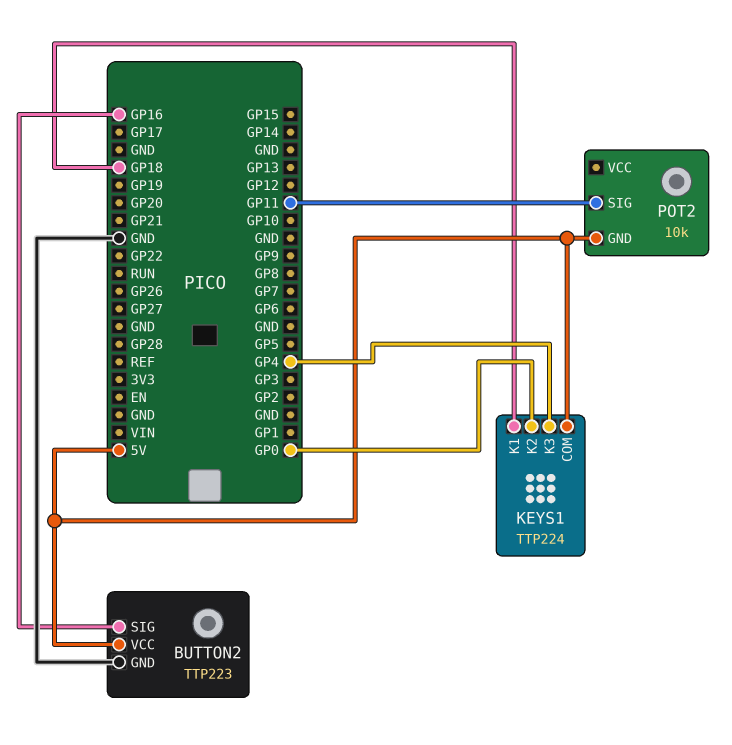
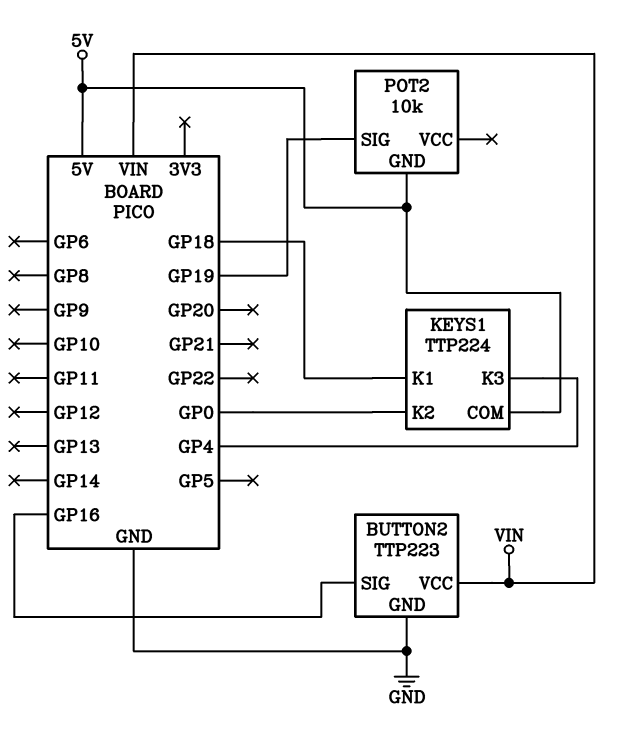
BUTTON2 pin VCC: 5V -> VIN
POT2 pin SIG: GP11 -> GP19

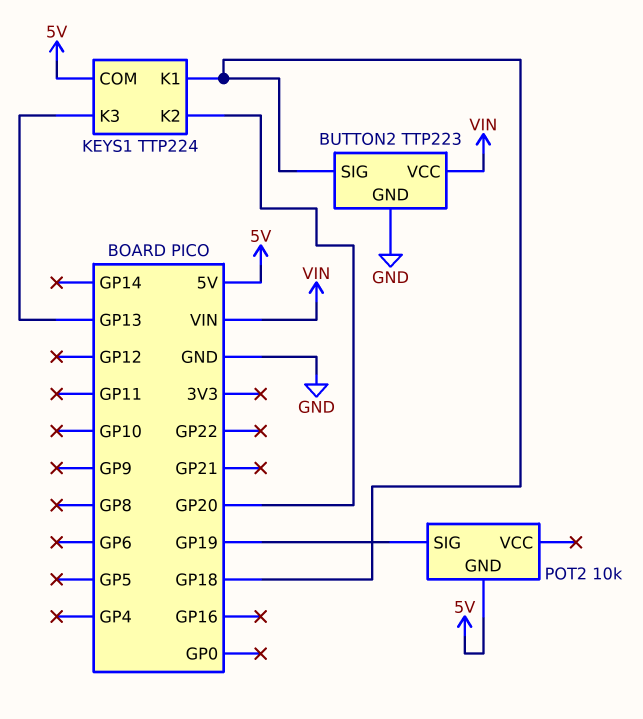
BUTTON2 pin SIG: GP16 -> GP18
KEYS1 pin K2: GP0 -> GP20
KEYS1 pin K3: GP4 -> GP13

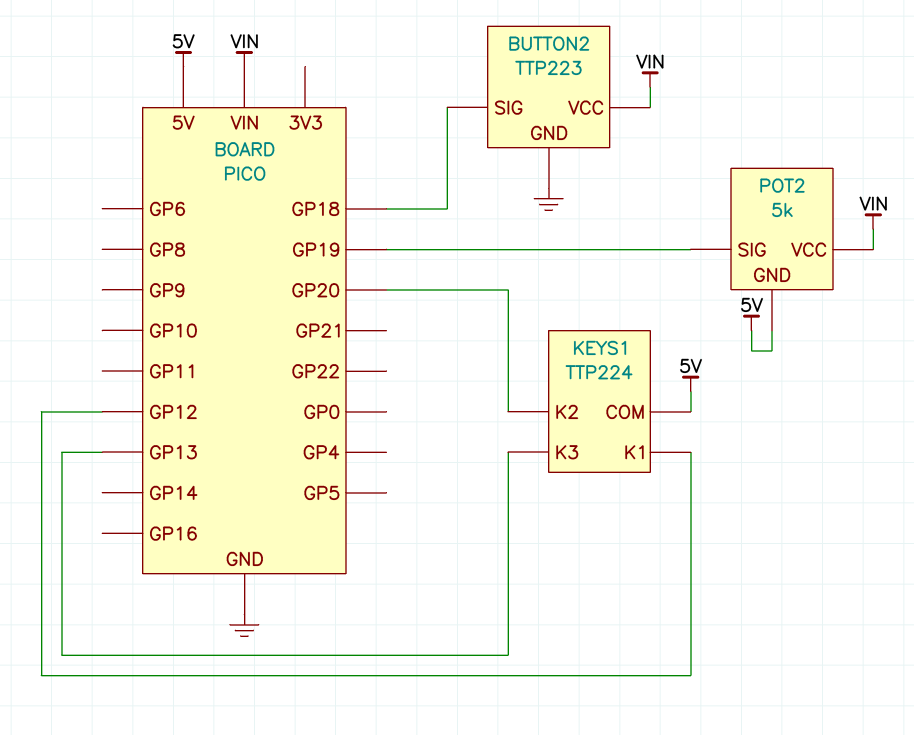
KEYS1 pin K1: GP18 -> GP12
POT2: 10k -> 5k
POT2 pin VCC: none -> VIN

